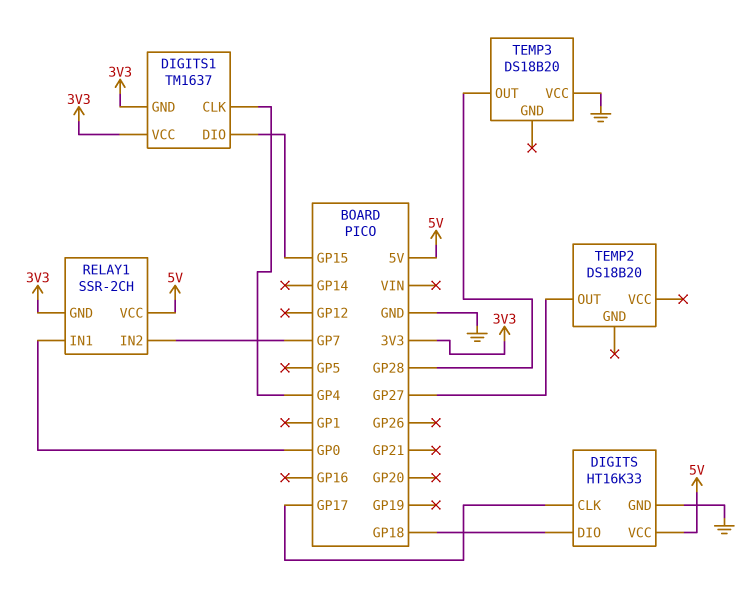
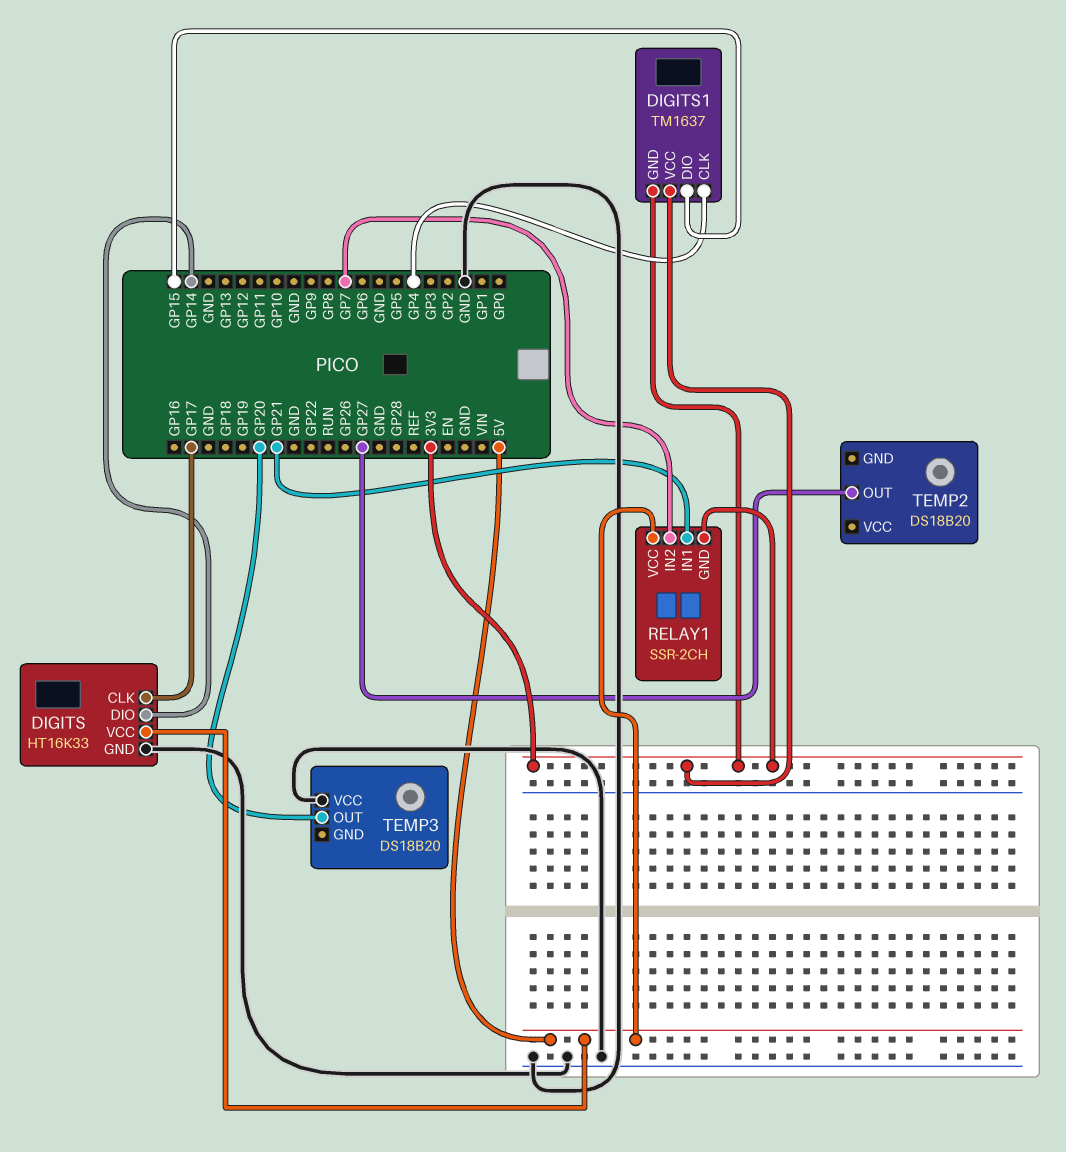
DIGITS pin DIO: GP18 -> GP14
RELAY1 pin IN1: GP0 -> GP21
TEMP3 pin OUT: GP28 -> GP20

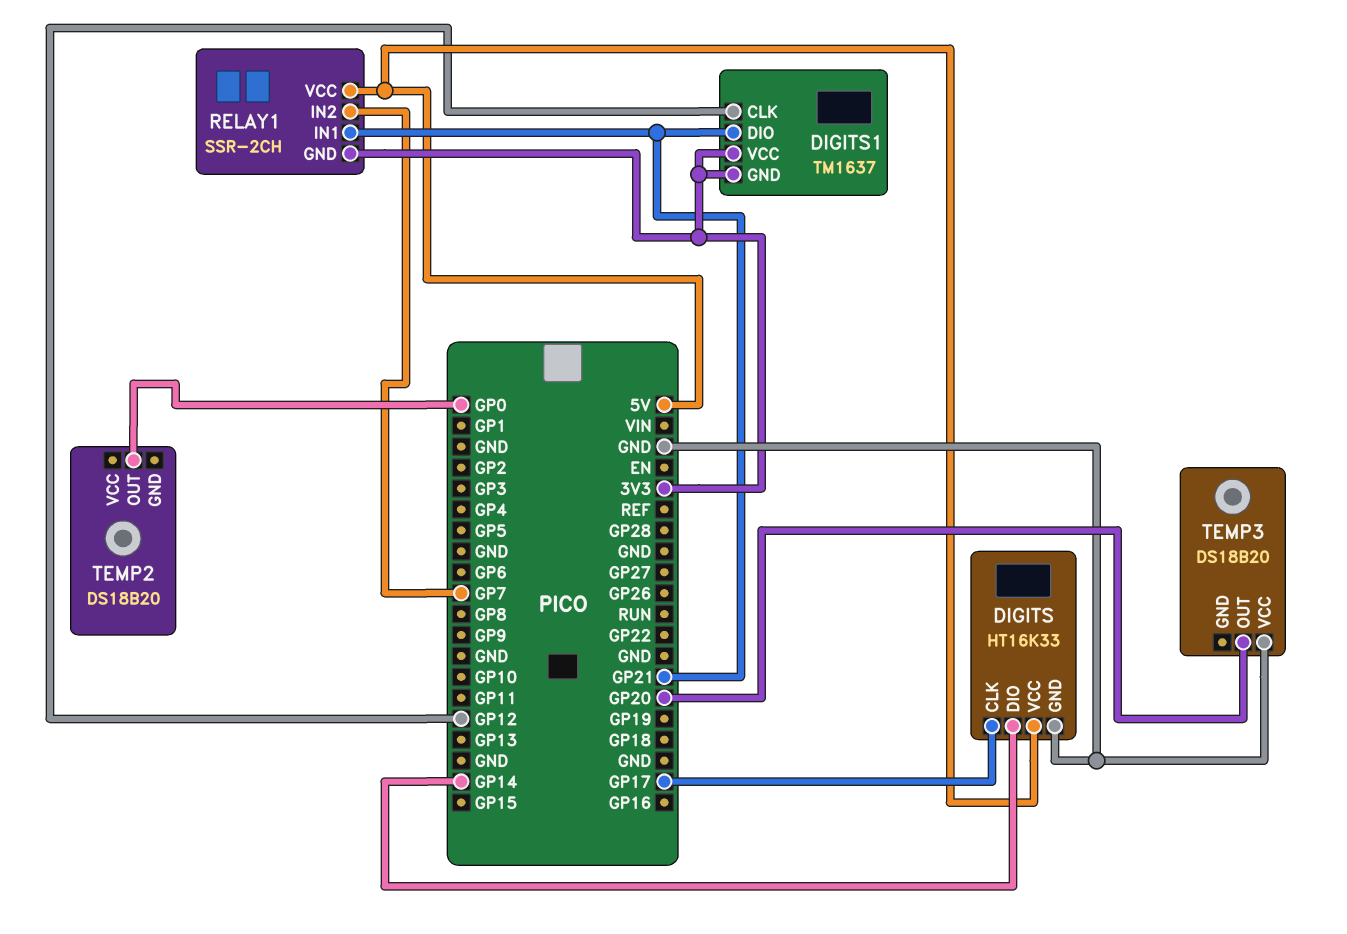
DIGITS1 pin CLK: GP4 -> GP12
DIGITS1 pin DIO: GP15 -> GP21
TEMP2 pin OUT: GP27 -> GP0

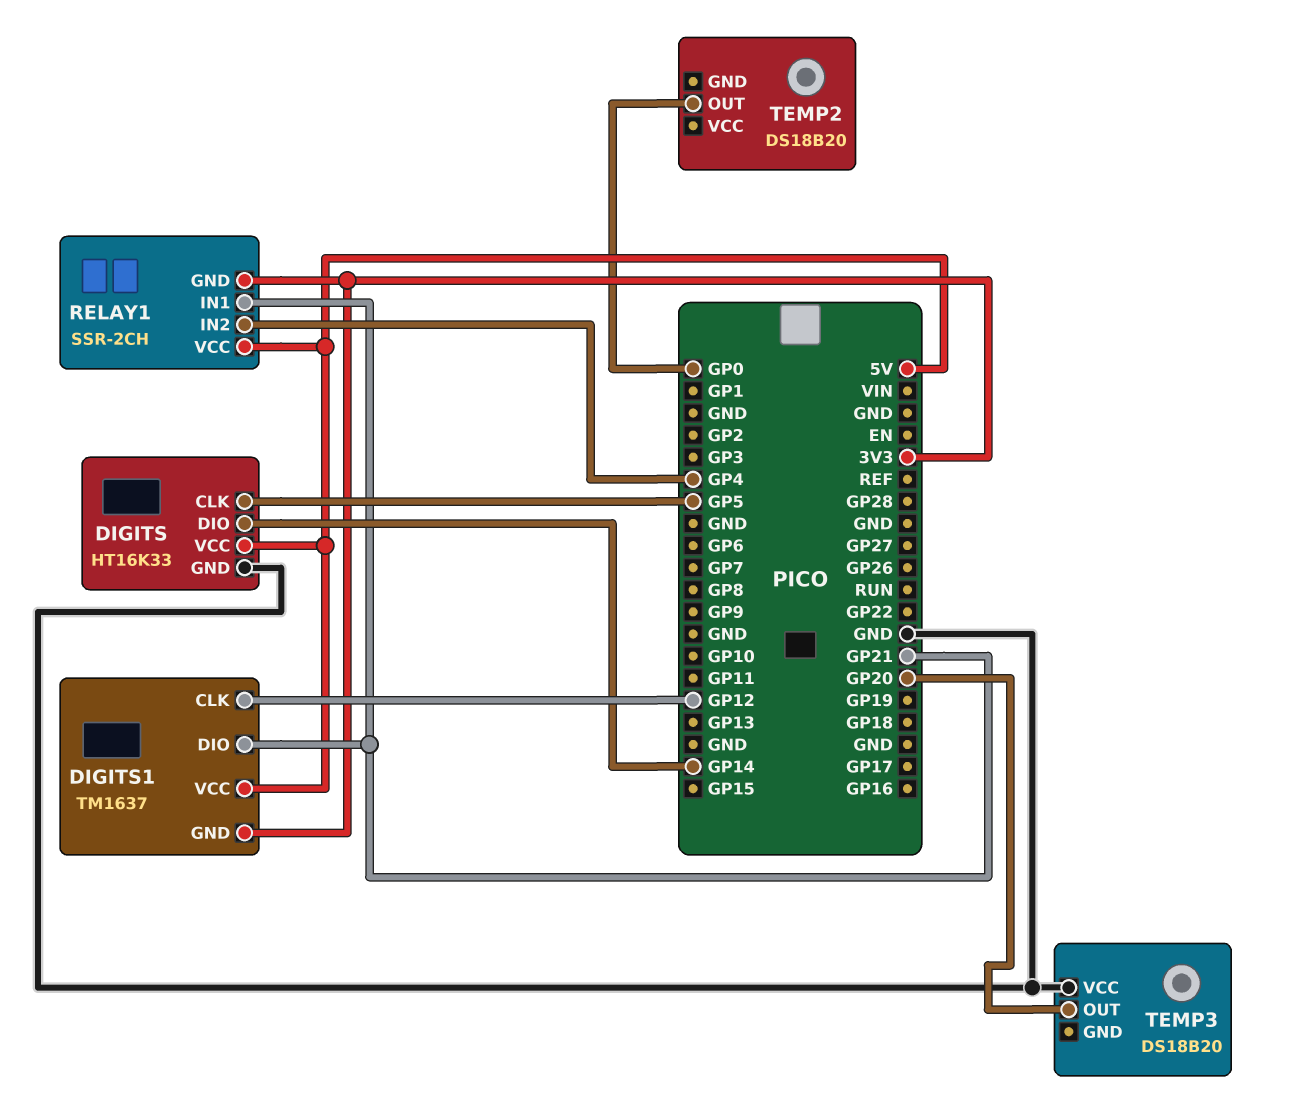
DIGITS pin CLK: GP17 -> GP5
DIGITS1 pin VCC: 3V3 -> 5V
RELAY1 pin IN2: GP7 -> GP4

